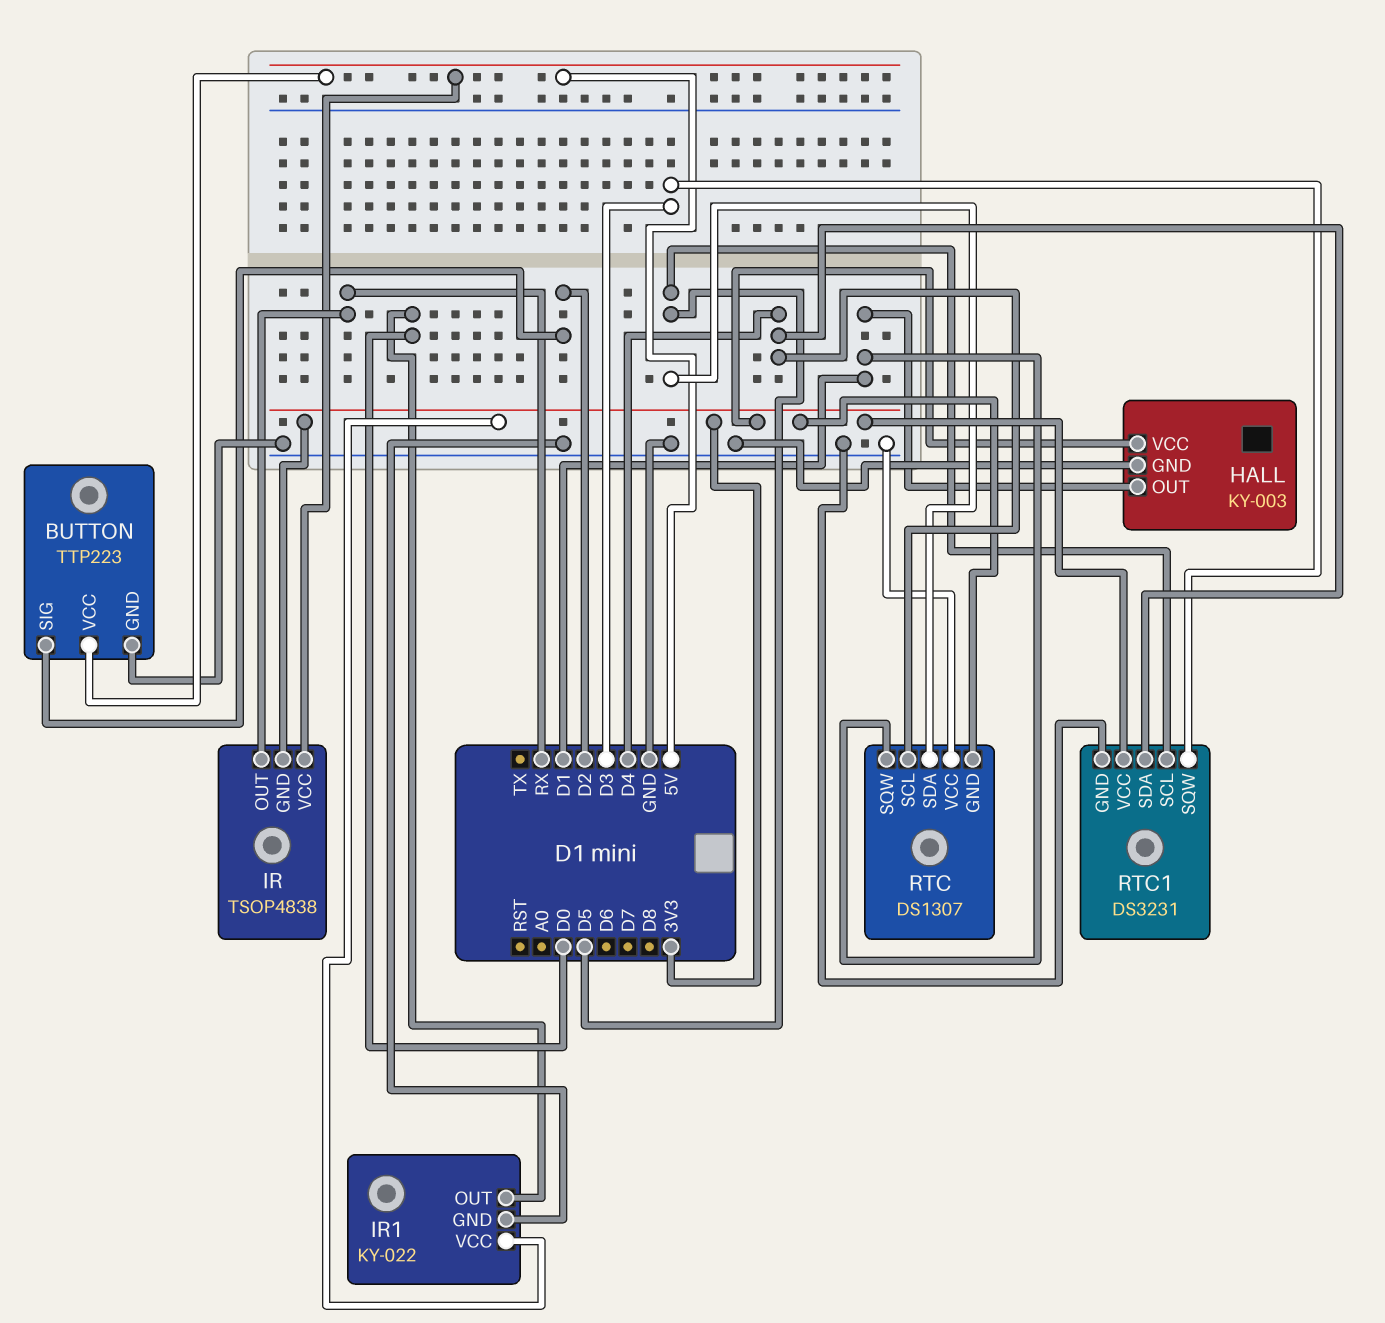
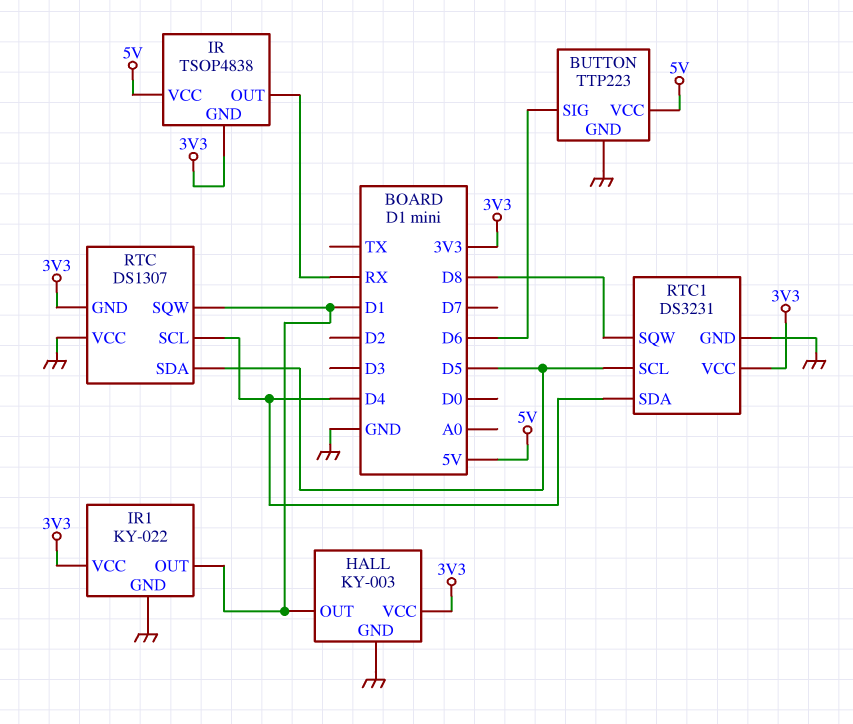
BUTTON pin SIG: D2 -> D6
IR1 pin OUT: D0 -> D1
RTC1 pin SQW: D3 -> D8

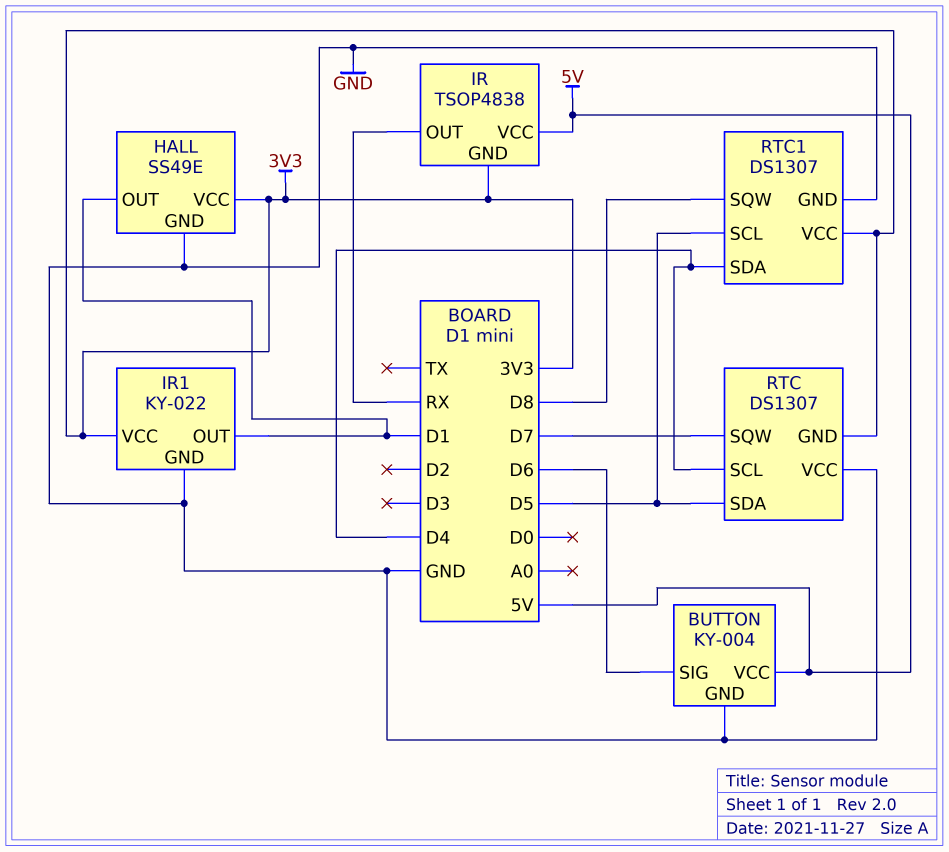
BUTTON: TTP223 -> KY-004
HALL: KY-003 -> SS49E
RTC pin SQW: D1 -> D7
RTC1: DS3231 -> DS1307

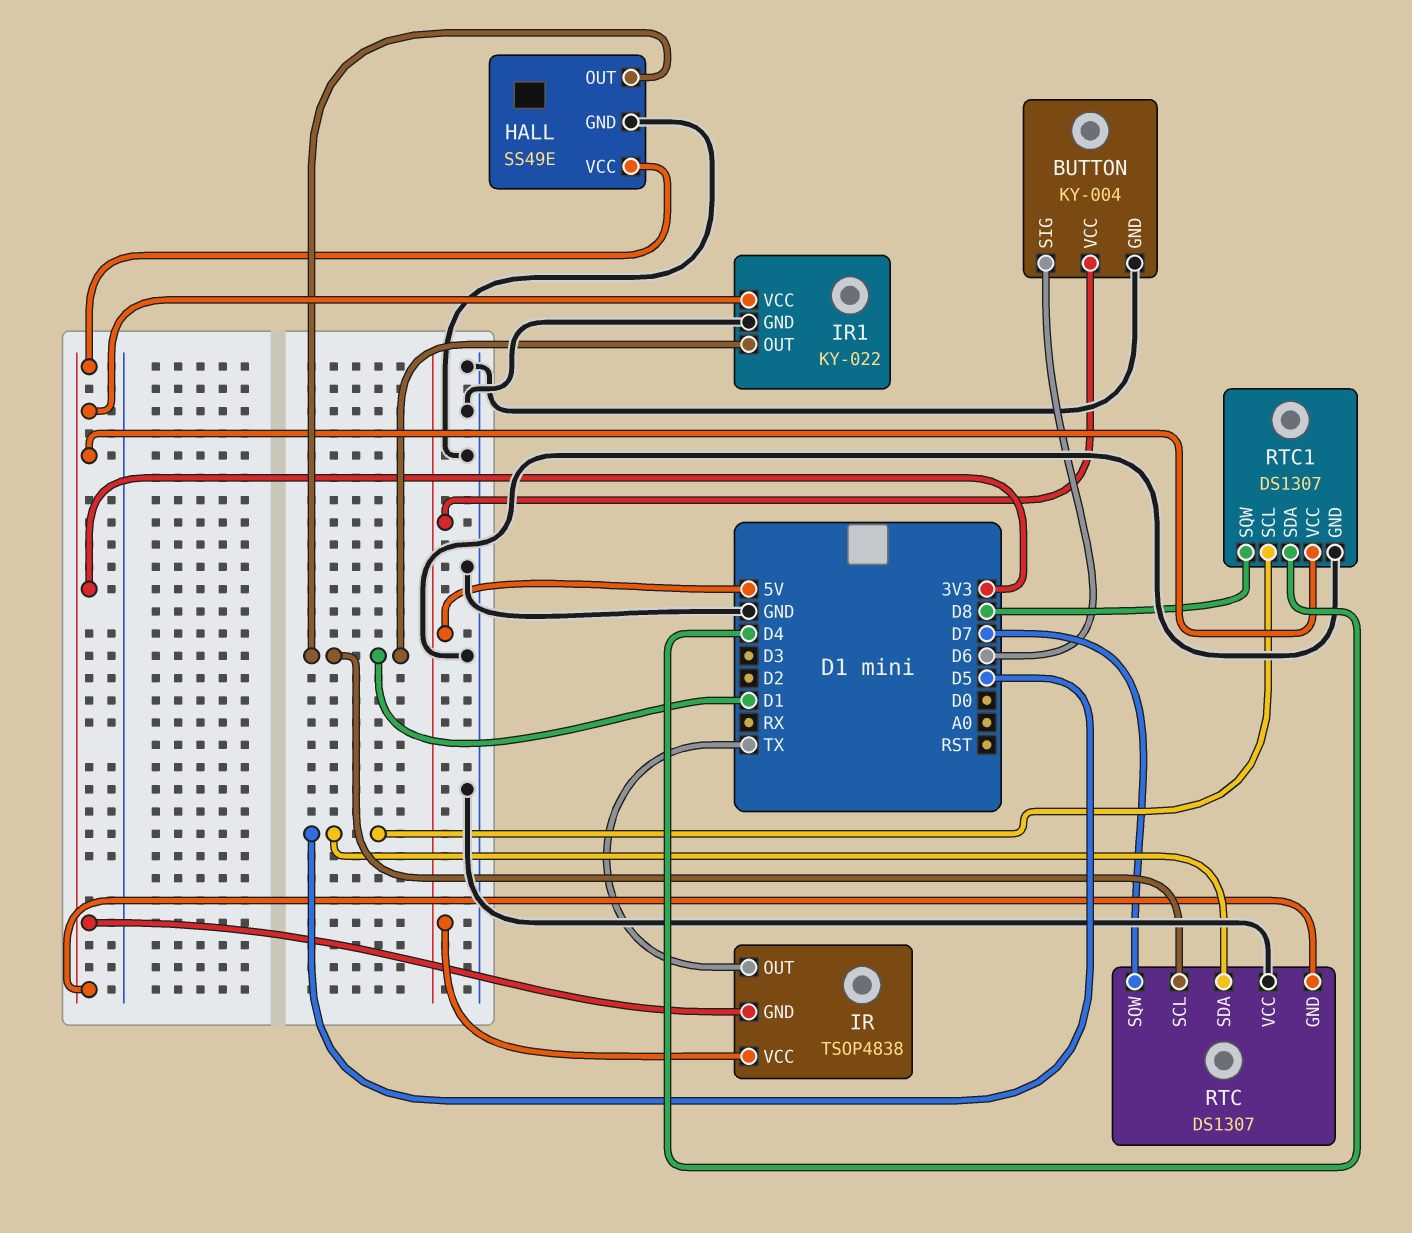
IR pin OUT: RX -> TX
RTC pin SCL: D4 -> D1

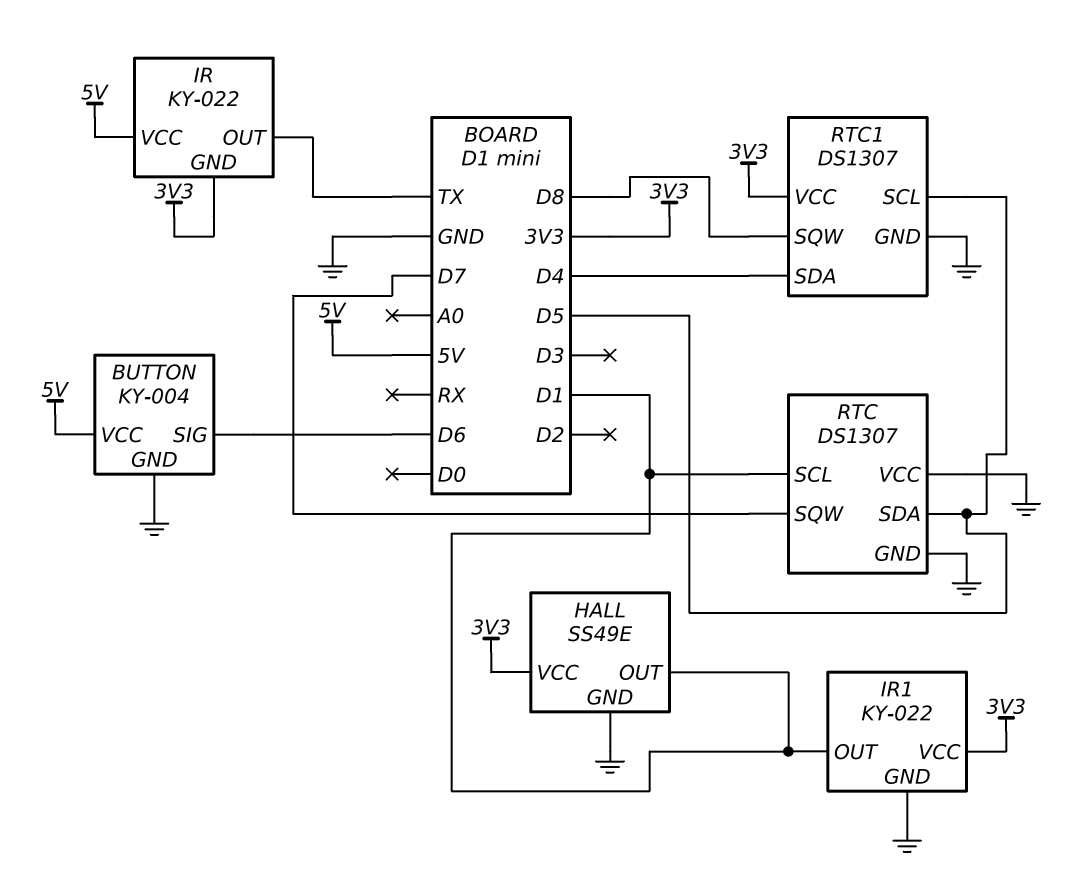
IR: TSOP4838 -> KY-022
RTC pin GND: 3V3 -> GND

